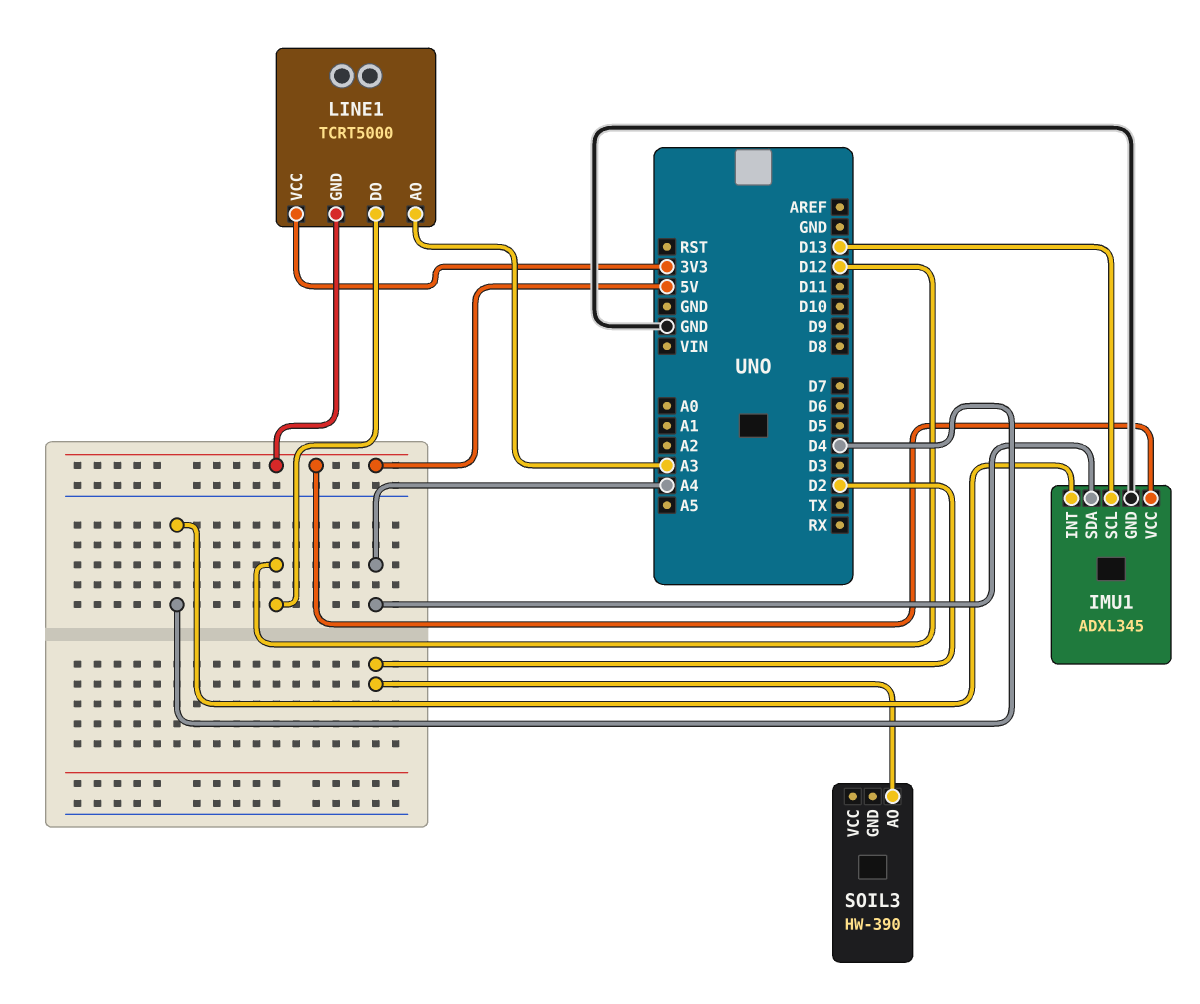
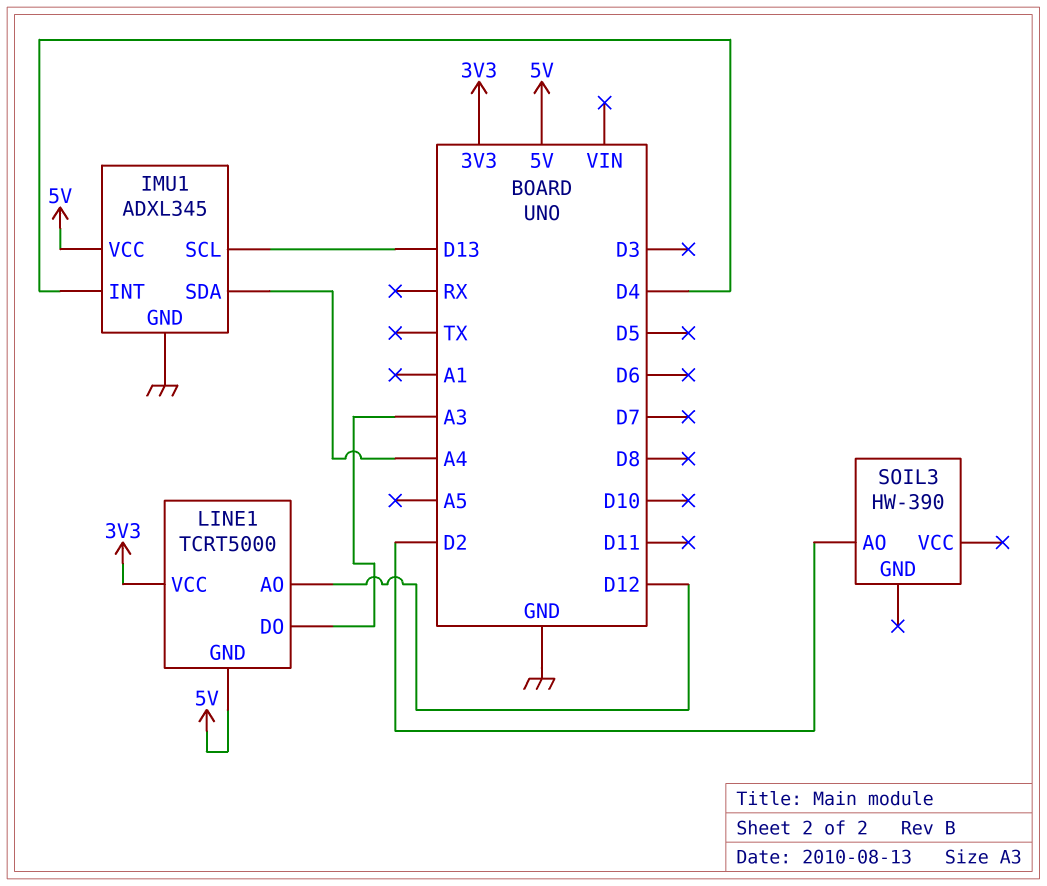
LINE1 pin AO: A3 -> D12
LINE1 pin DO: D12 -> A3

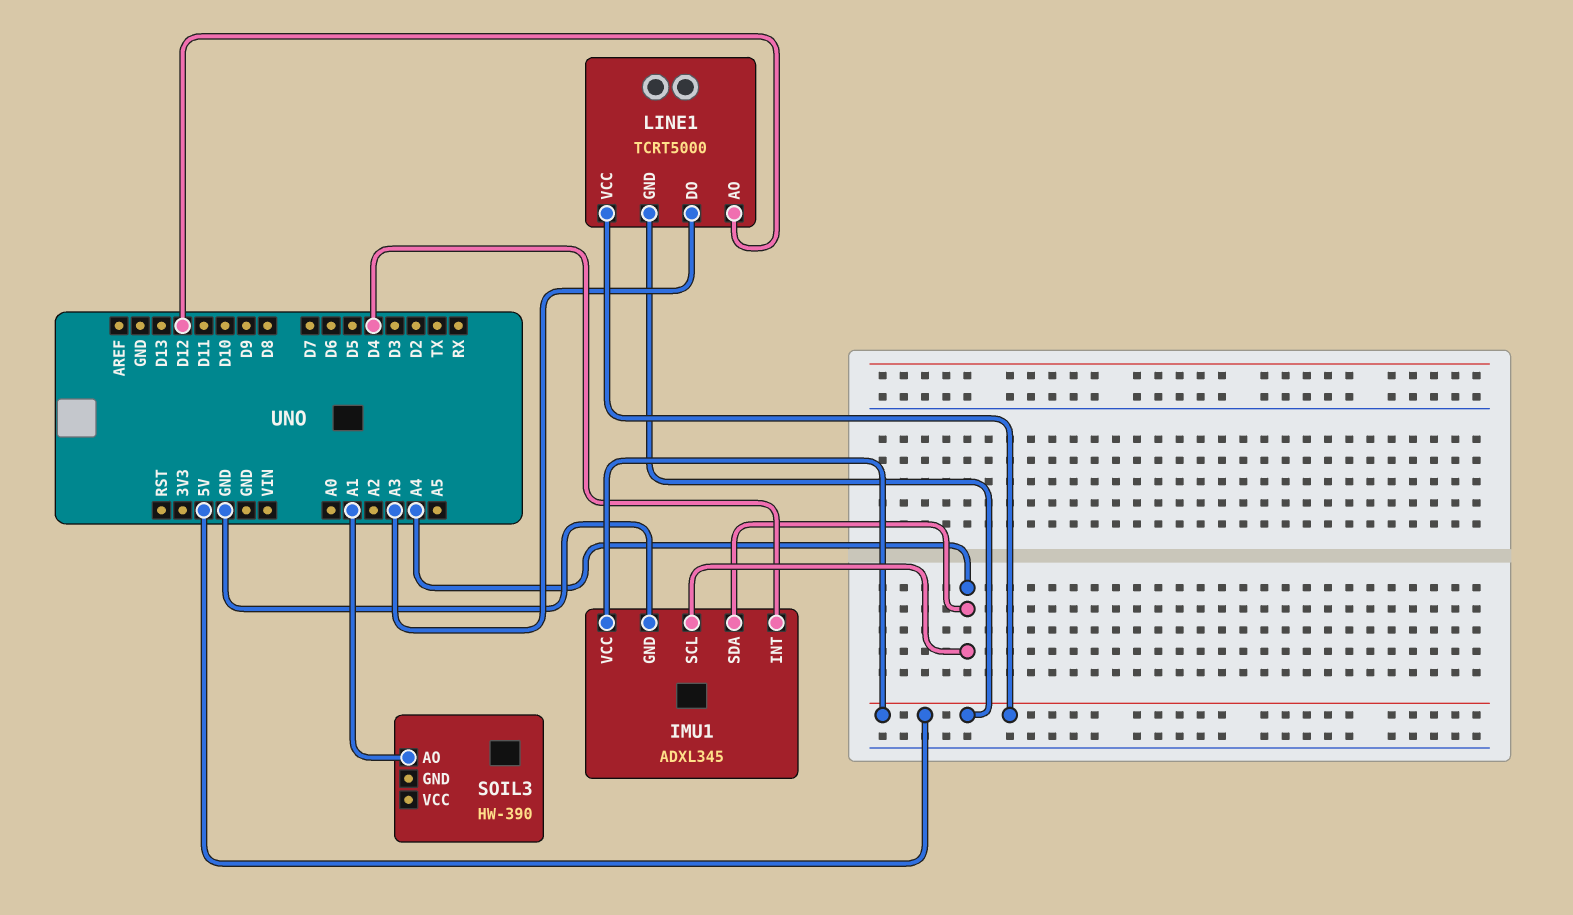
IMU1 pin SCL: D13 -> A4
LINE1 pin VCC: 3V3 -> 5V
SOIL3 pin AO: D2 -> A1

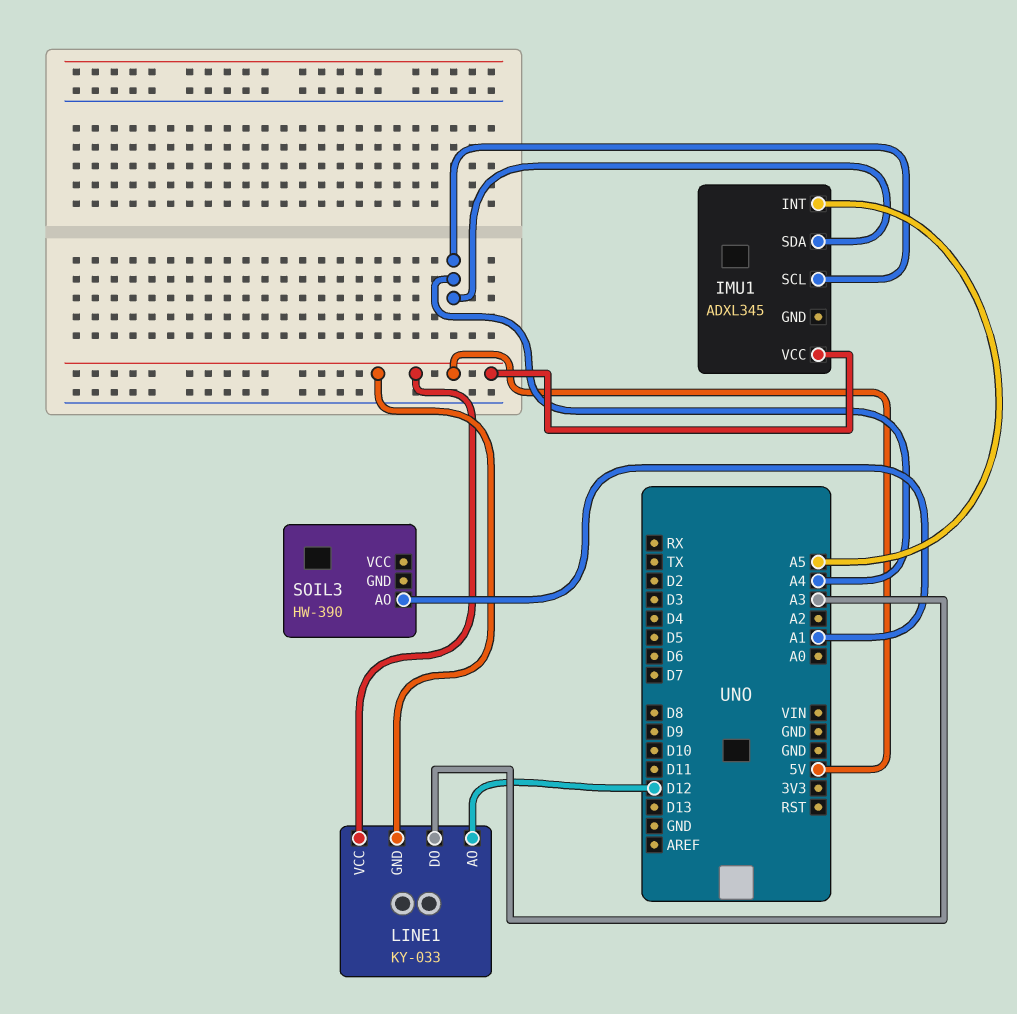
IMU1 pin GND: GND -> none
IMU1 pin INT: D4 -> A5
LINE1: TCRT5000 -> KY-033

